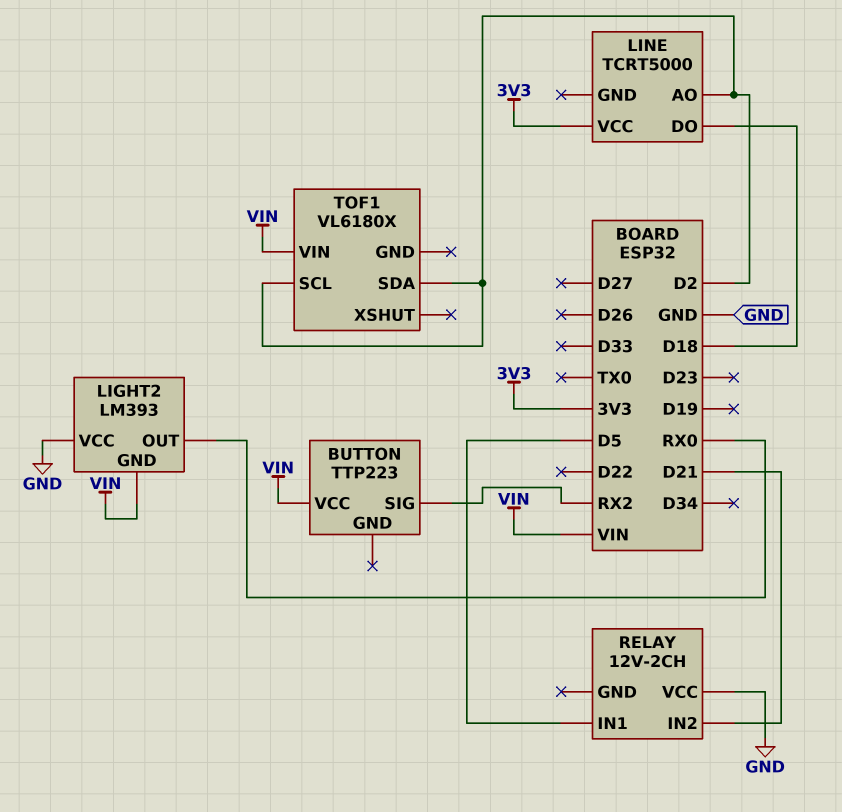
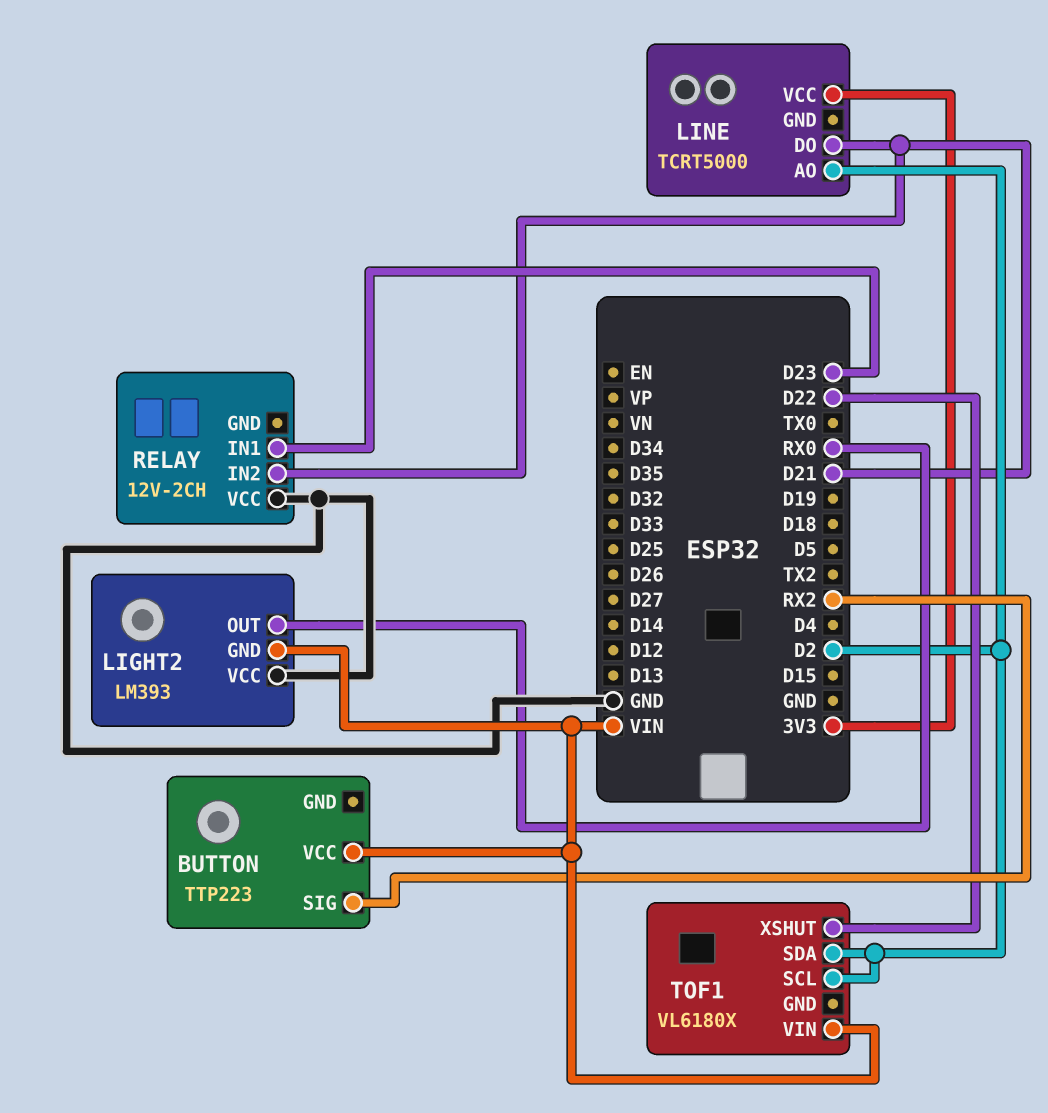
LINE pin DO: D18 -> D21
RELAY pin IN1: D5 -> D23
TOF1 pin XSHUT: none -> D22

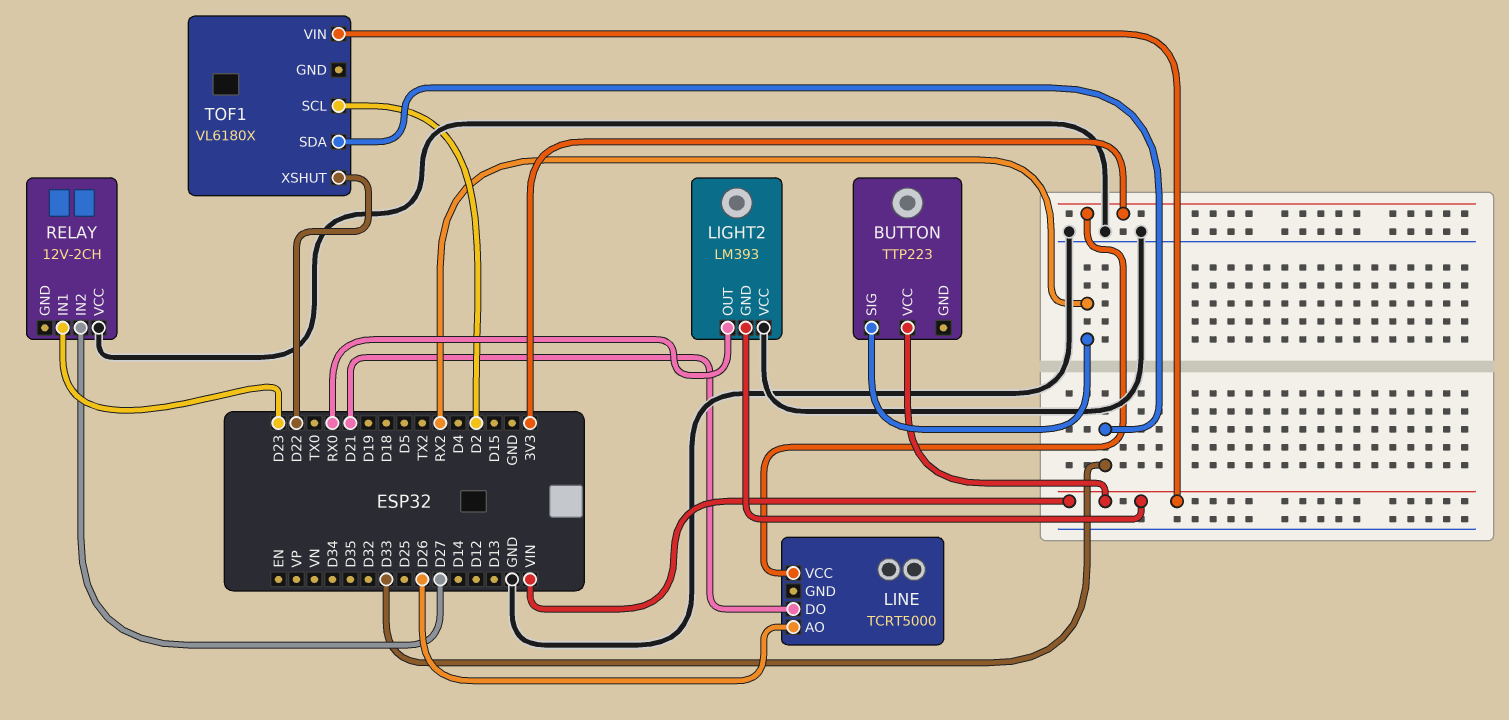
LINE pin AO: D2 -> D26
RELAY pin IN2: D21 -> D27
TOF1 pin SDA: D2 -> D33

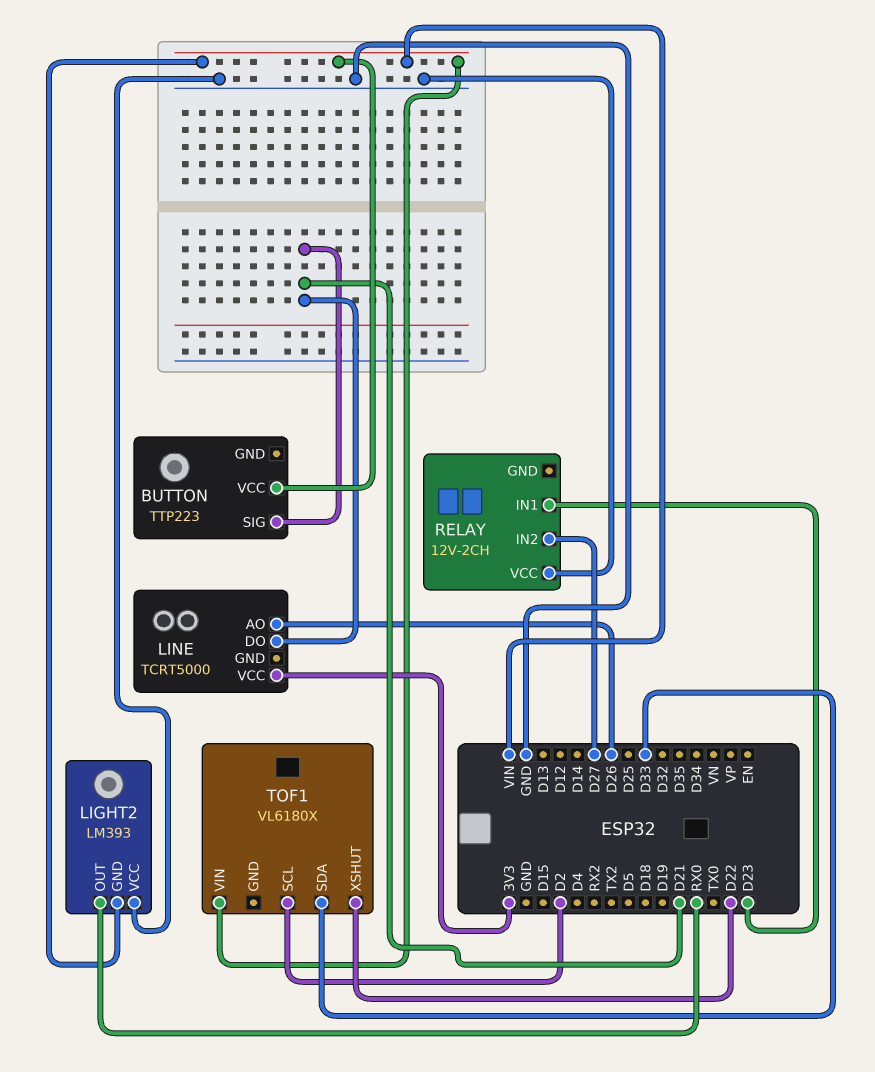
BUTTON pin SIG: RX2 -> D21

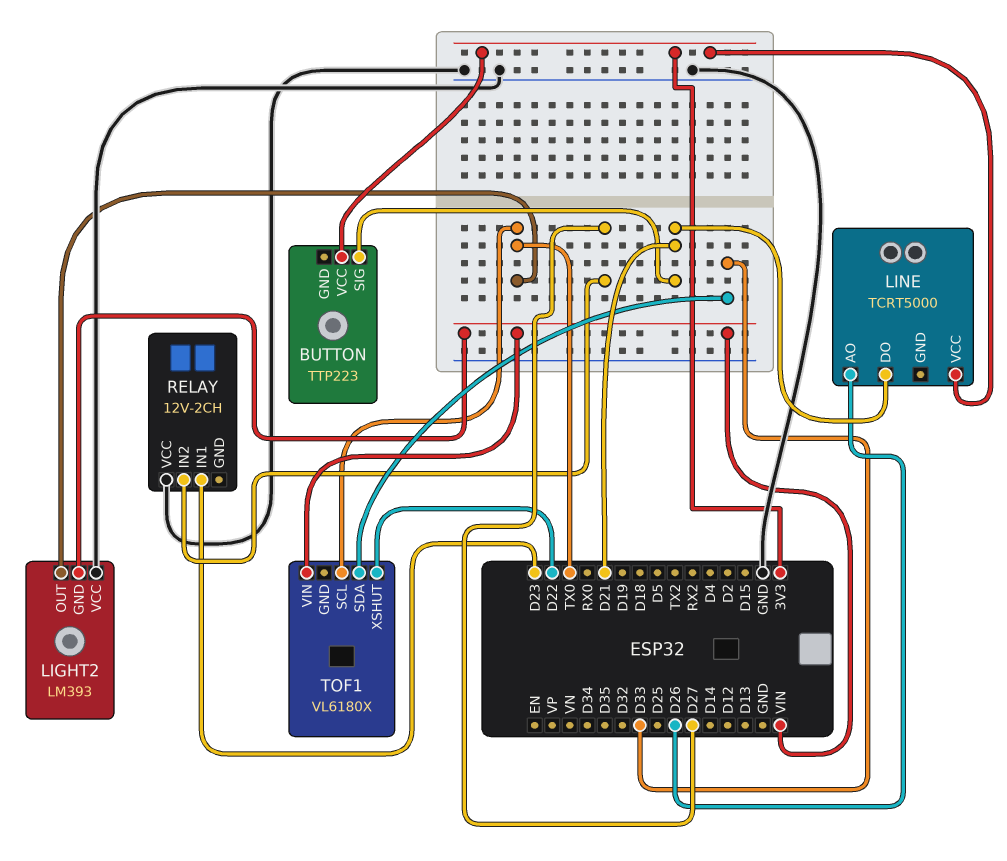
BUTTON pin VCC: VIN -> 3V3
LIGHT2 pin OUT: RX0 -> TX0
TOF1 pin SCL: D2 -> TX0

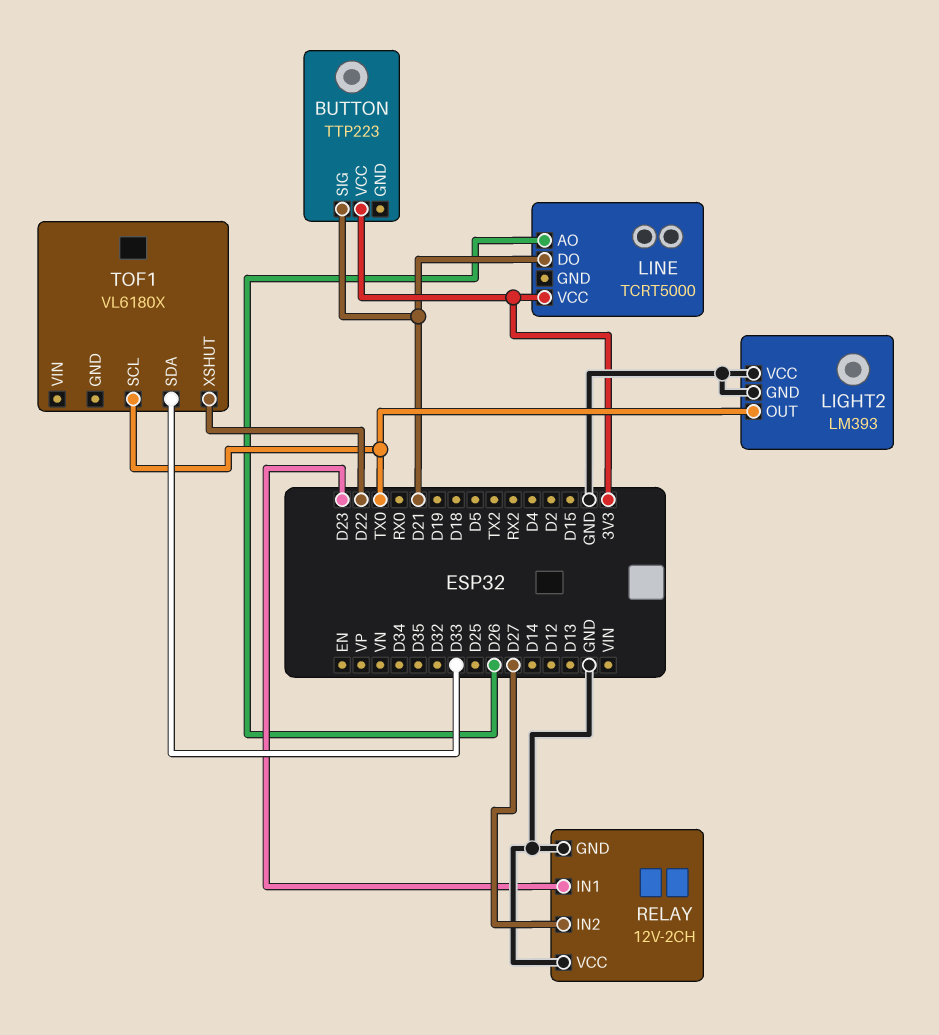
LIGHT2 pin GND: VIN -> GND
RELAY pin GND: none -> GND
TOF1 pin VIN: VIN -> none

